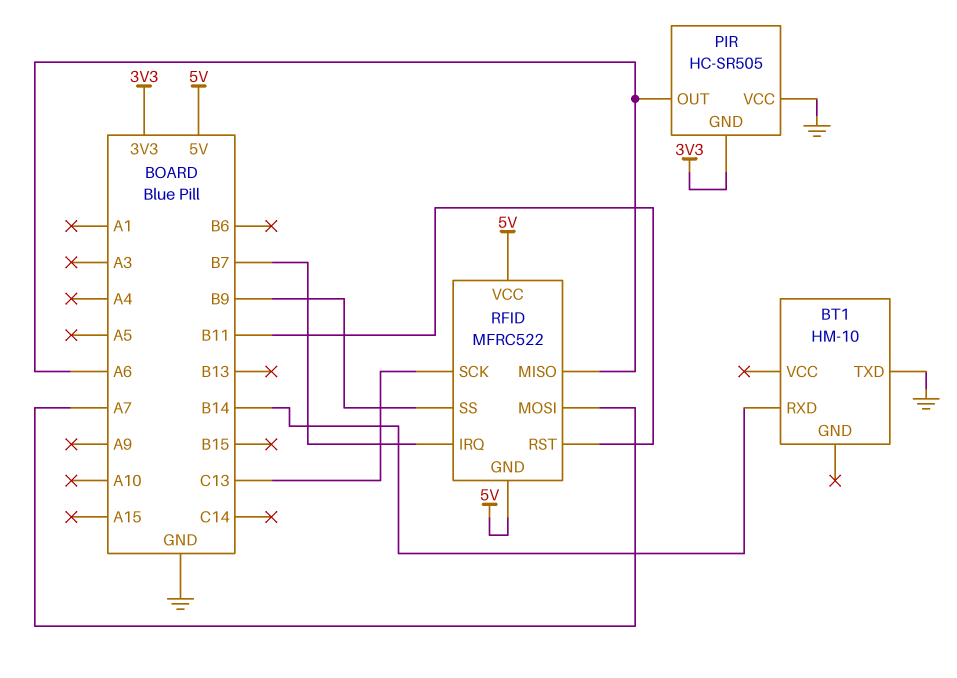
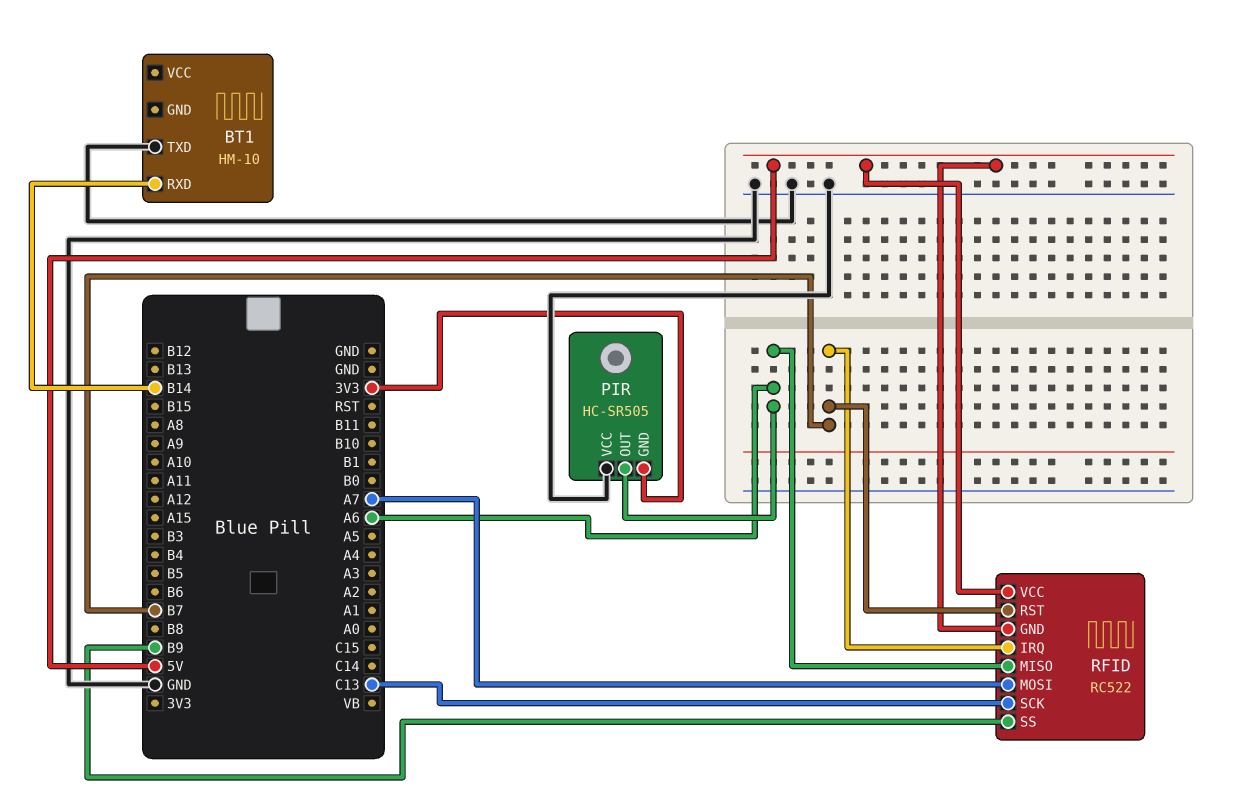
RFID: MFRC522 -> RC522
RFID pin RST: B11 -> B7

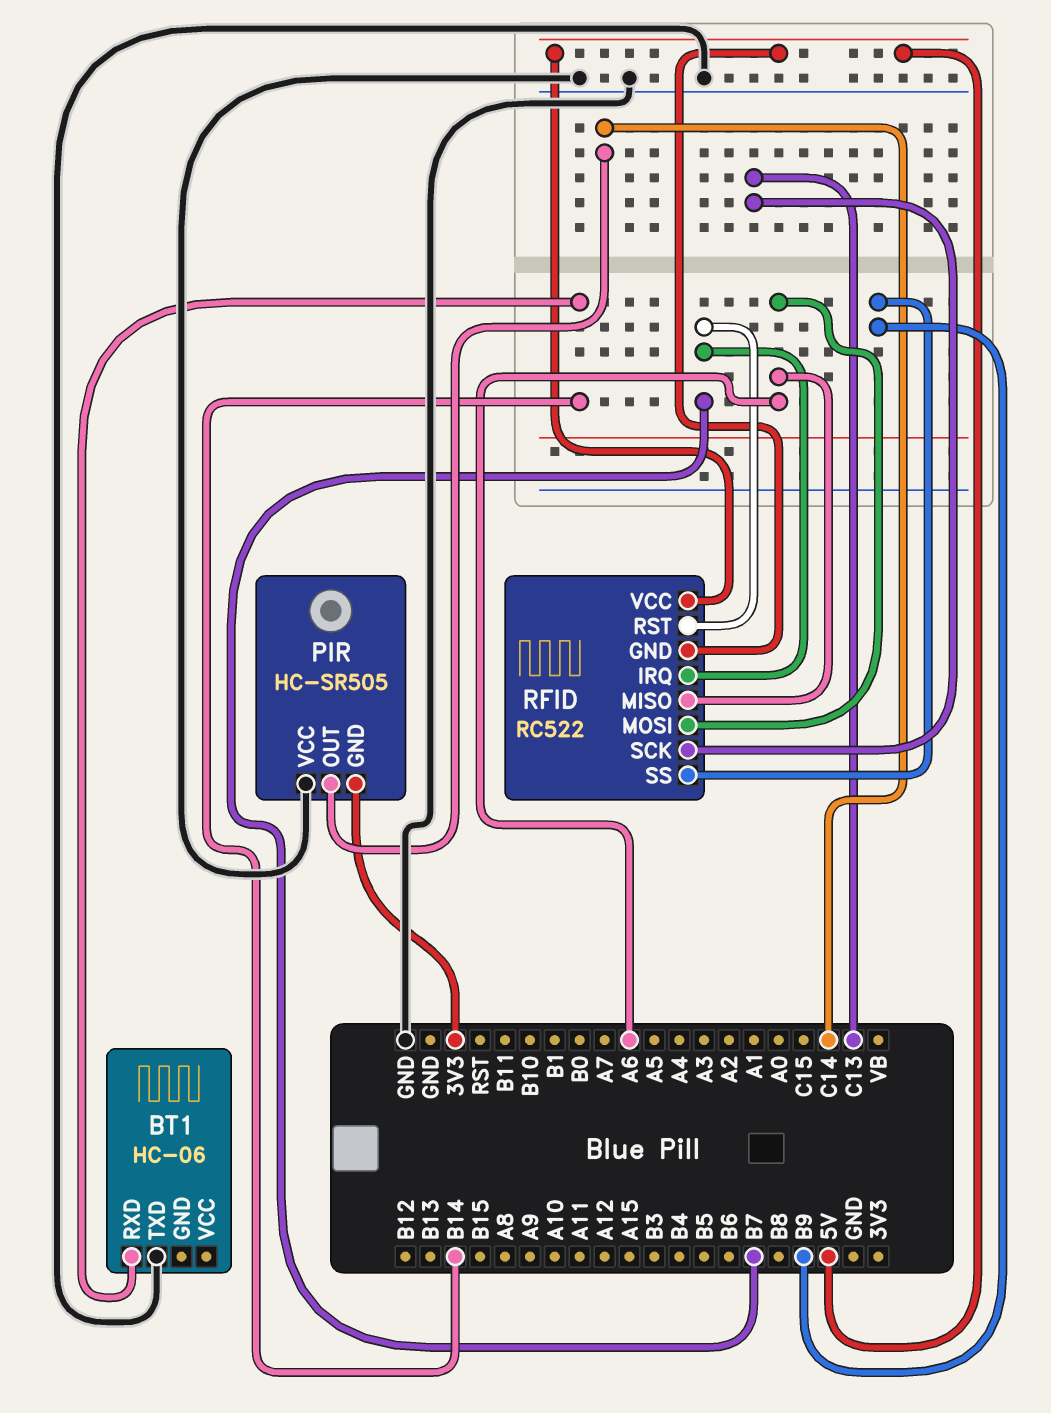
BT1: HM-10 -> HC-06
PIR pin OUT: A6 -> C14
RFID pin MOSI: A7 -> A6

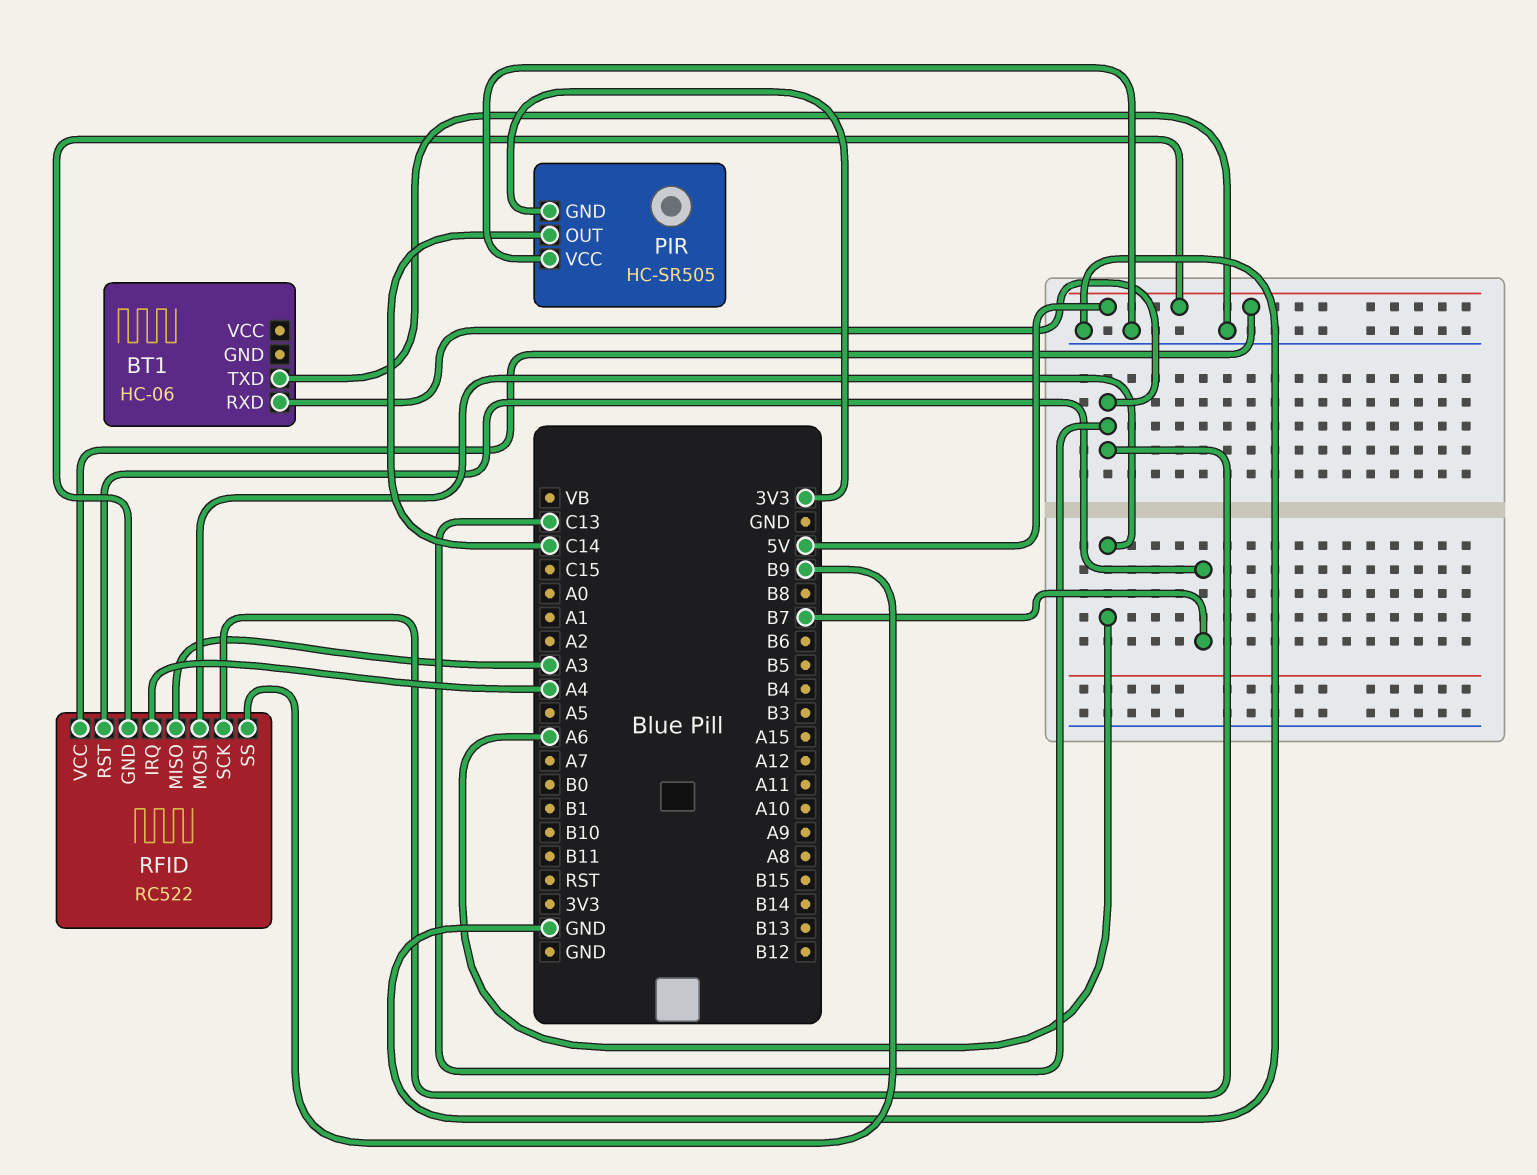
BT1 pin RXD: B14 -> C13
RFID pin IRQ: B7 -> A4
RFID pin MISO: A6 -> A3

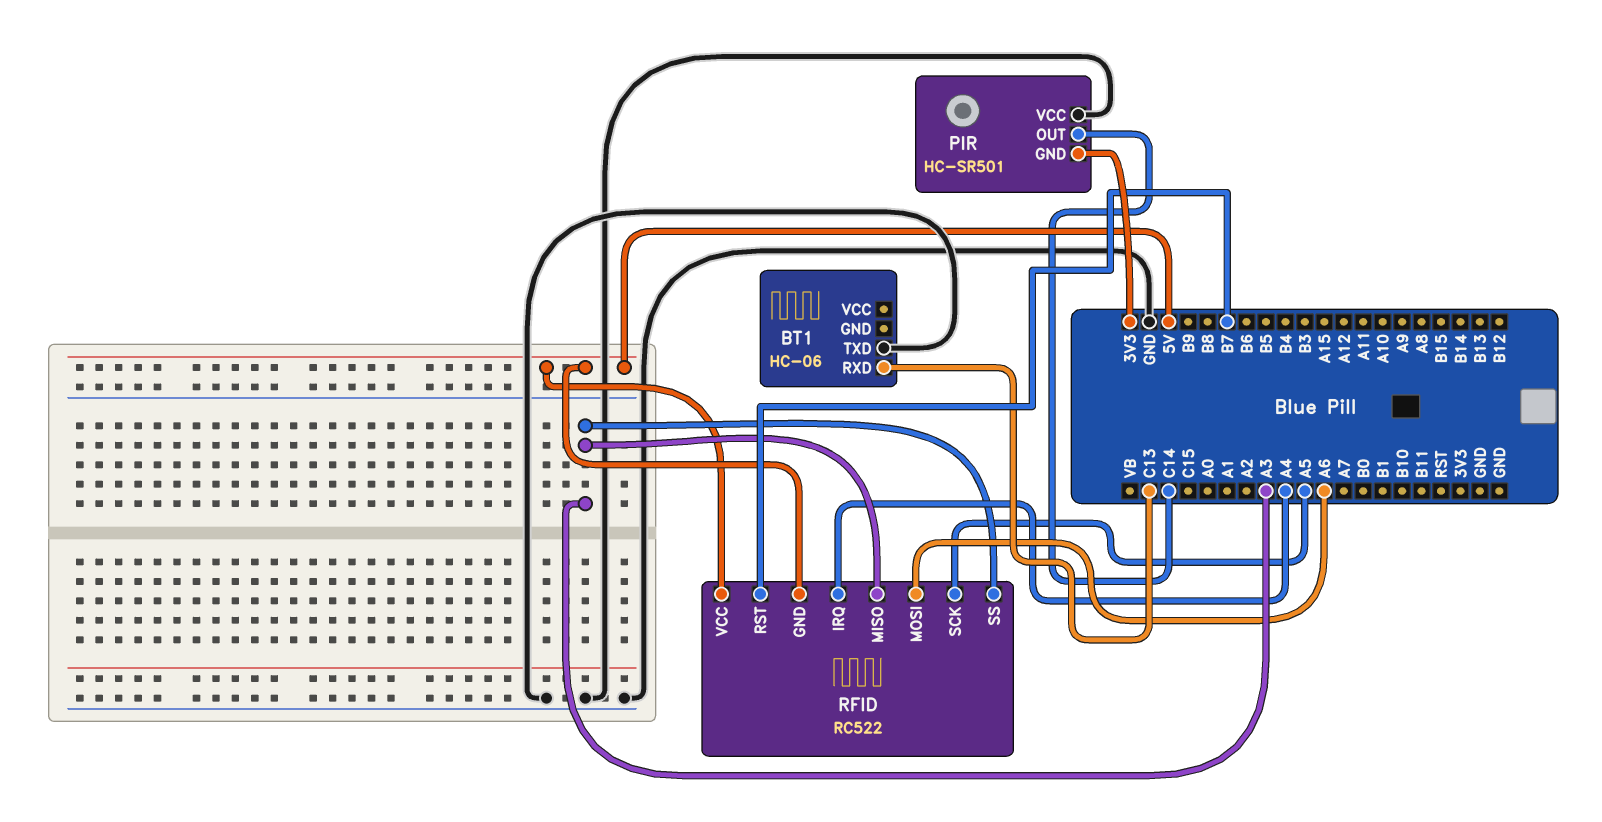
PIR: HC-SR505 -> HC-SR501
RFID pin SCK: C13 -> A5
RFID pin SS: B9 -> A3

